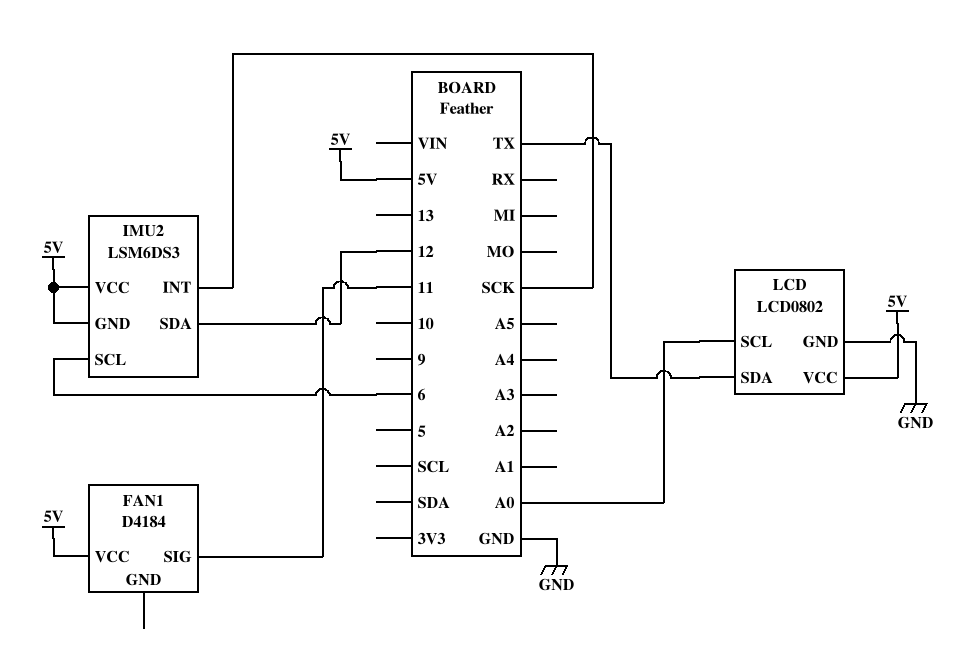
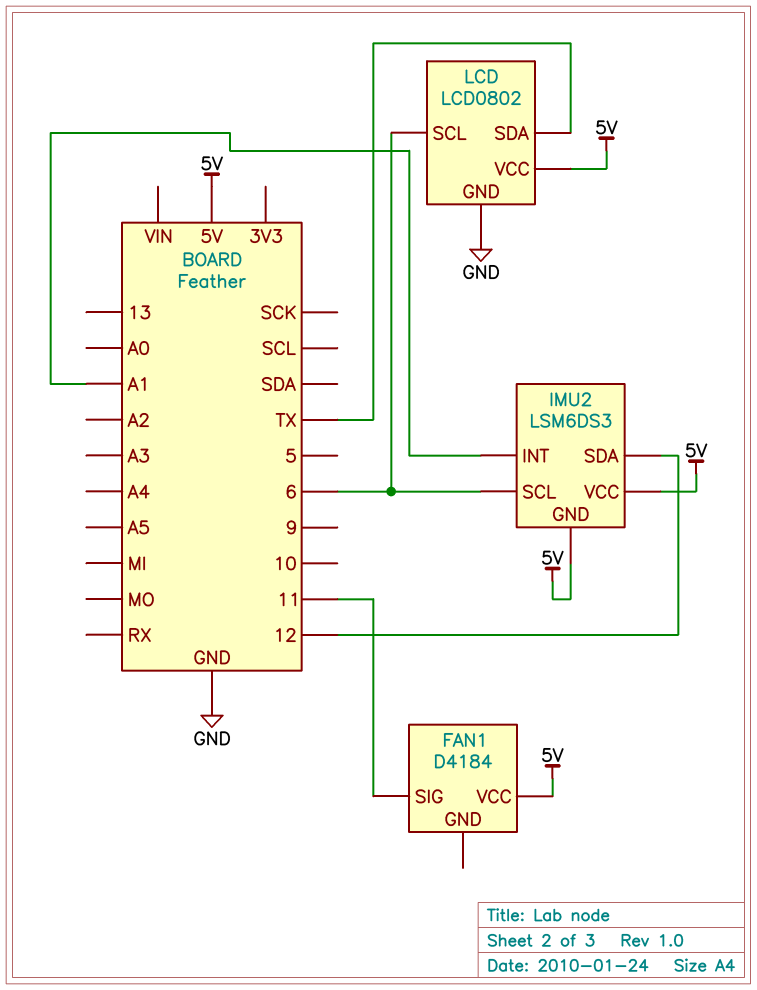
IMU2 pin INT: SCK -> A1
LCD pin SCL: A0 -> 6

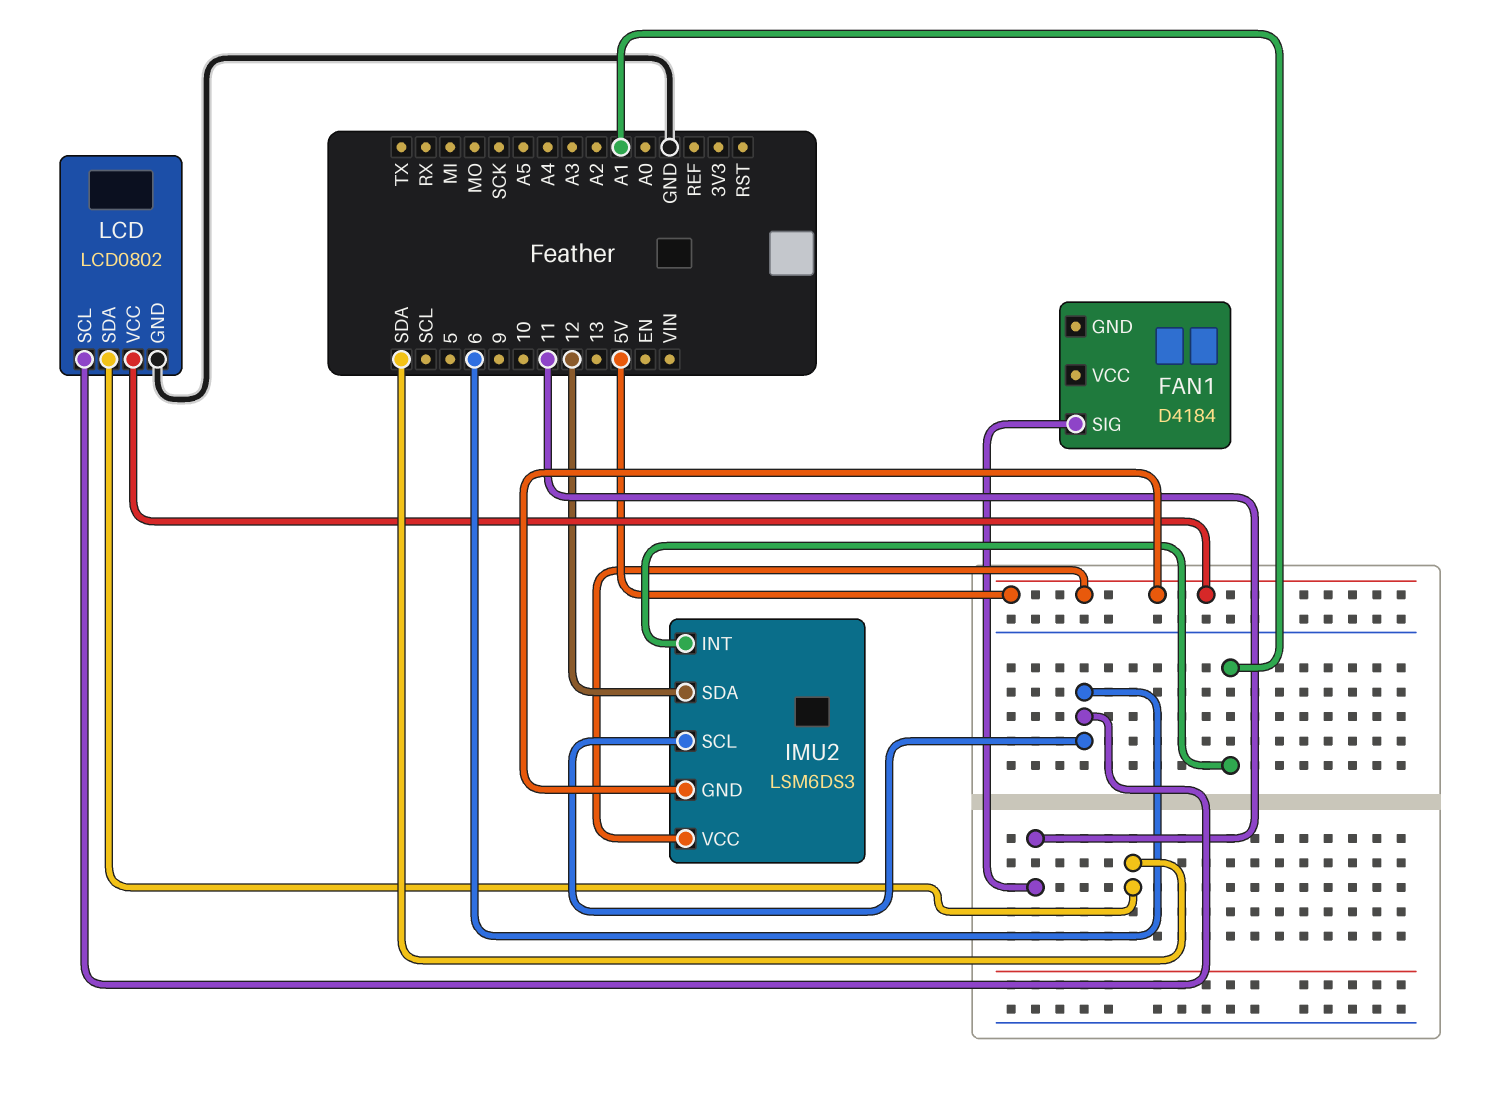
FAN1 pin VCC: 5V -> none
LCD pin SDA: TX -> SDA

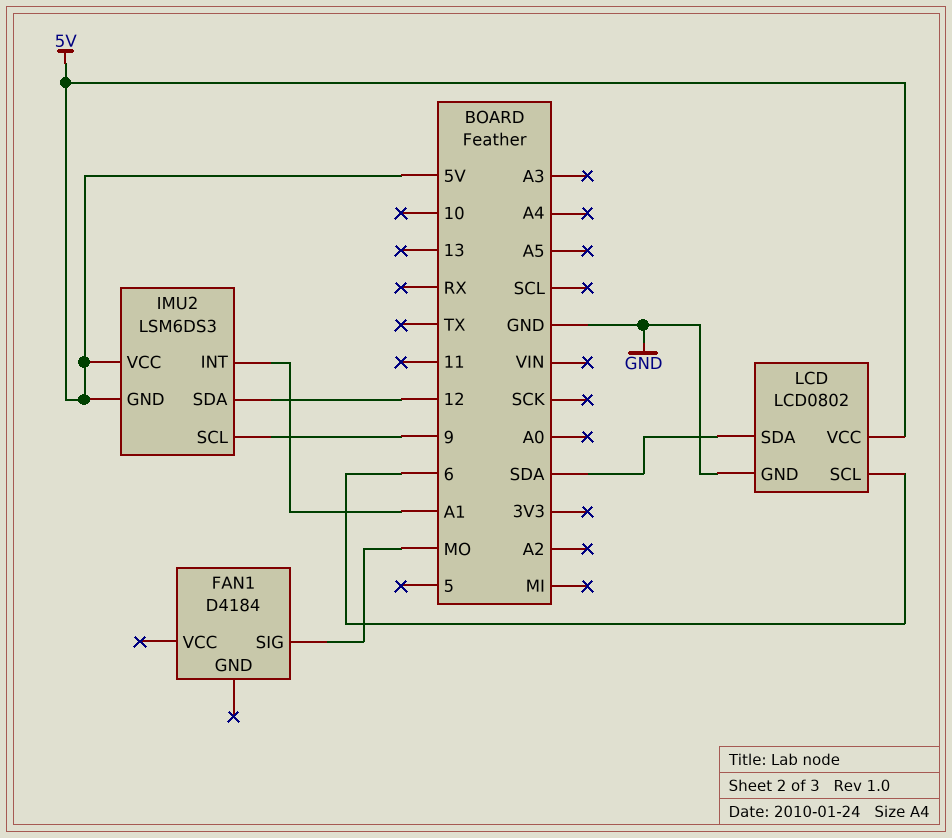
FAN1 pin SIG: 11 -> MO
IMU2 pin SCL: 6 -> 9

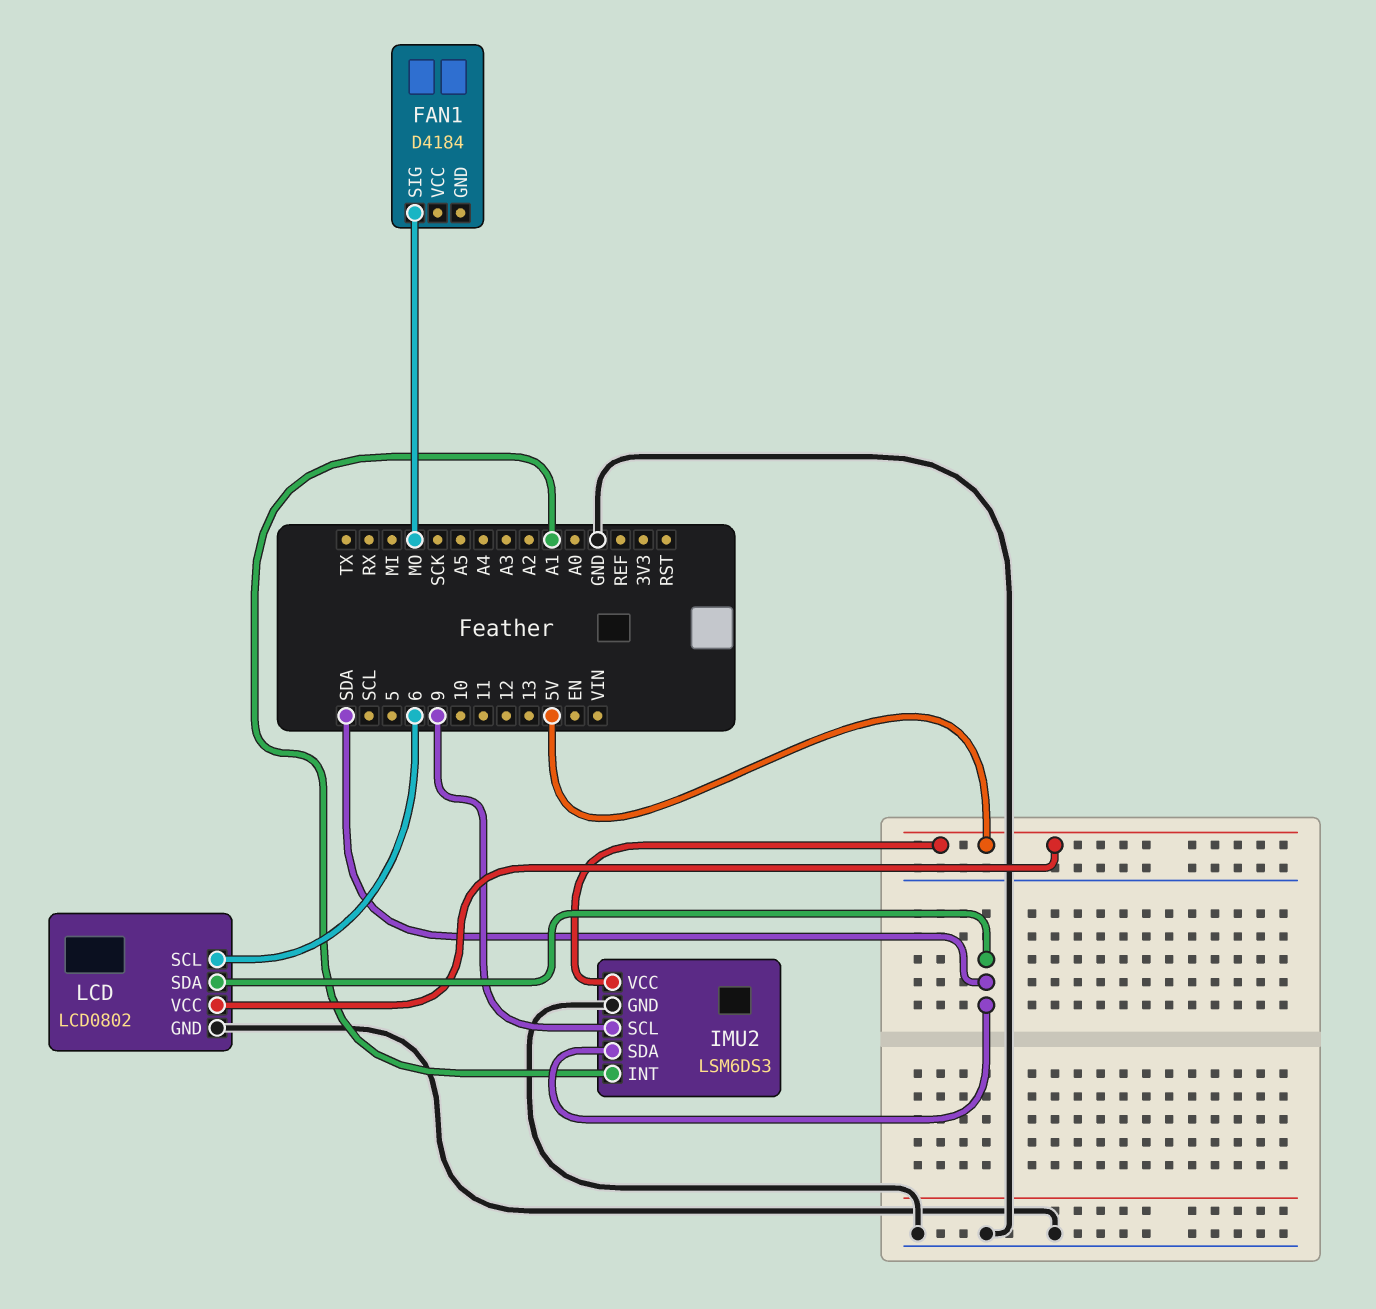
IMU2 pin GND: 5V -> GND
IMU2 pin SDA: 12 -> SDA

